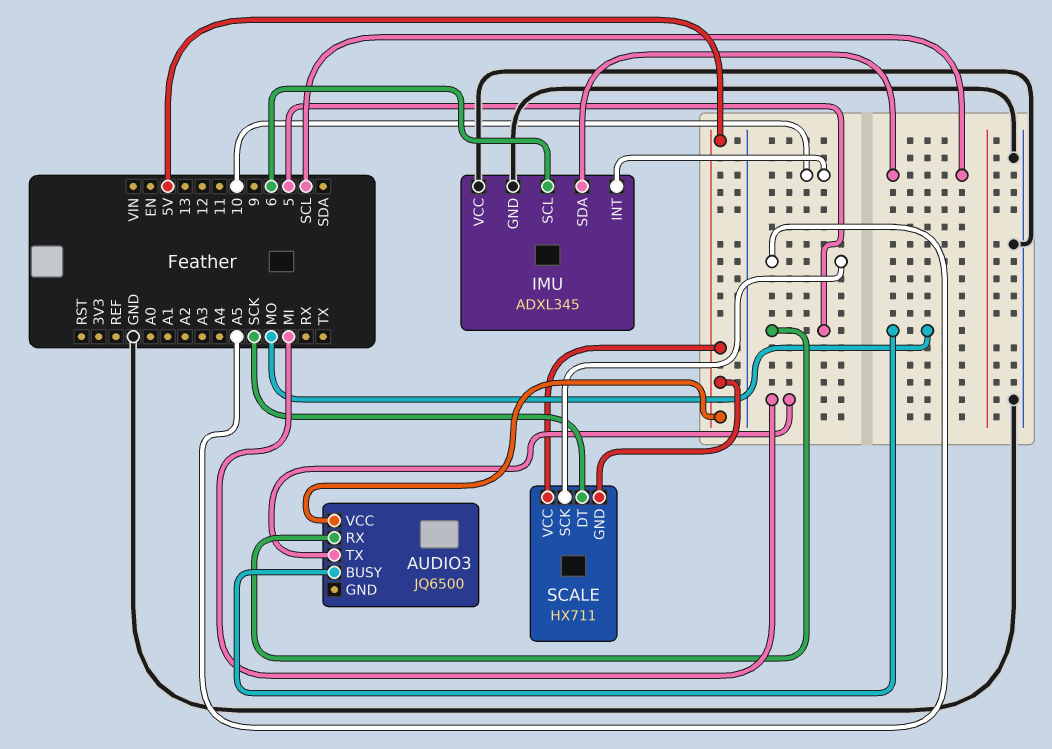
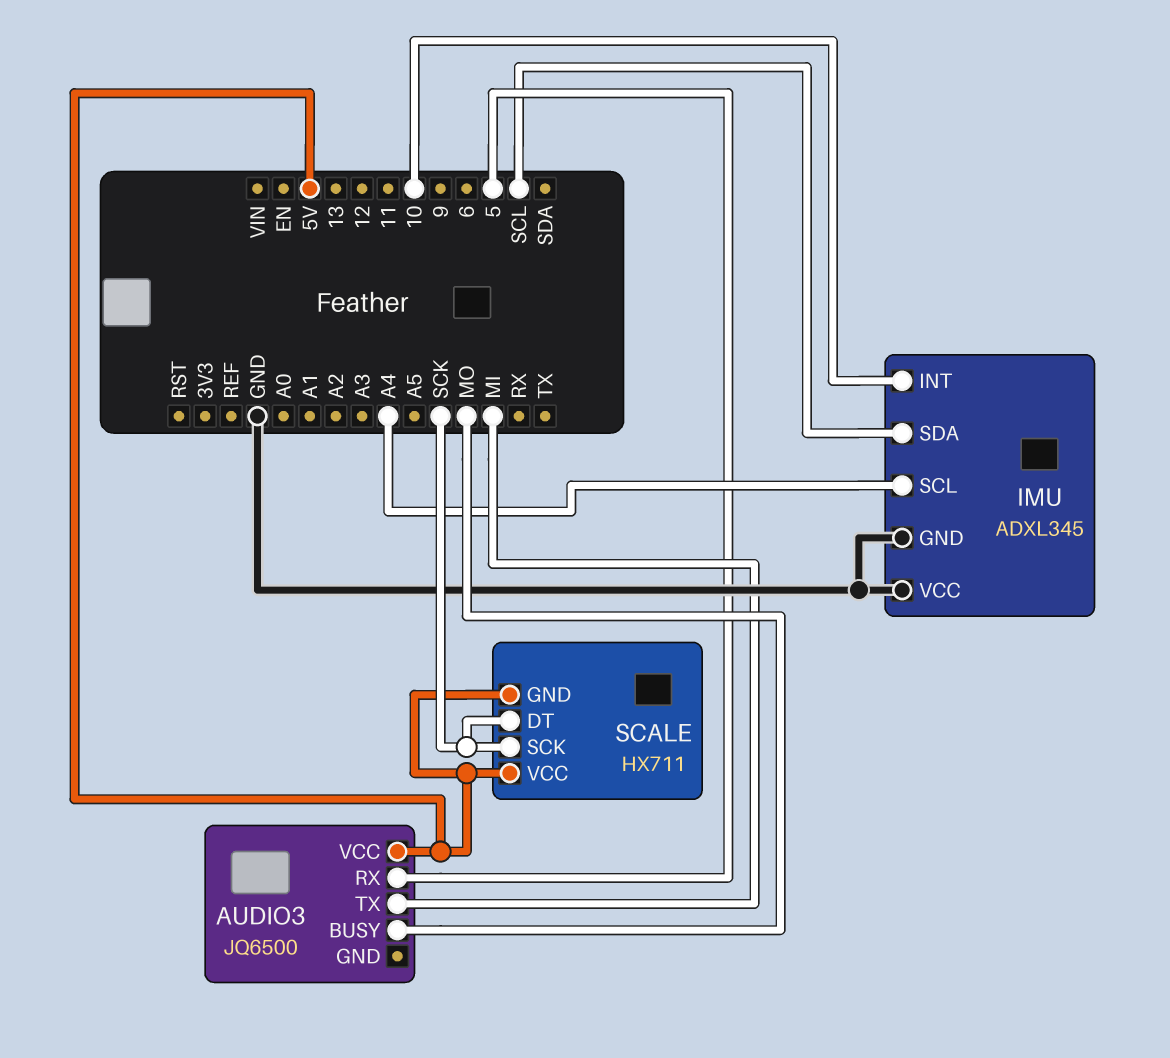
IMU pin SCL: 6 -> A4
SCALE pin SCK: A5 -> SCK

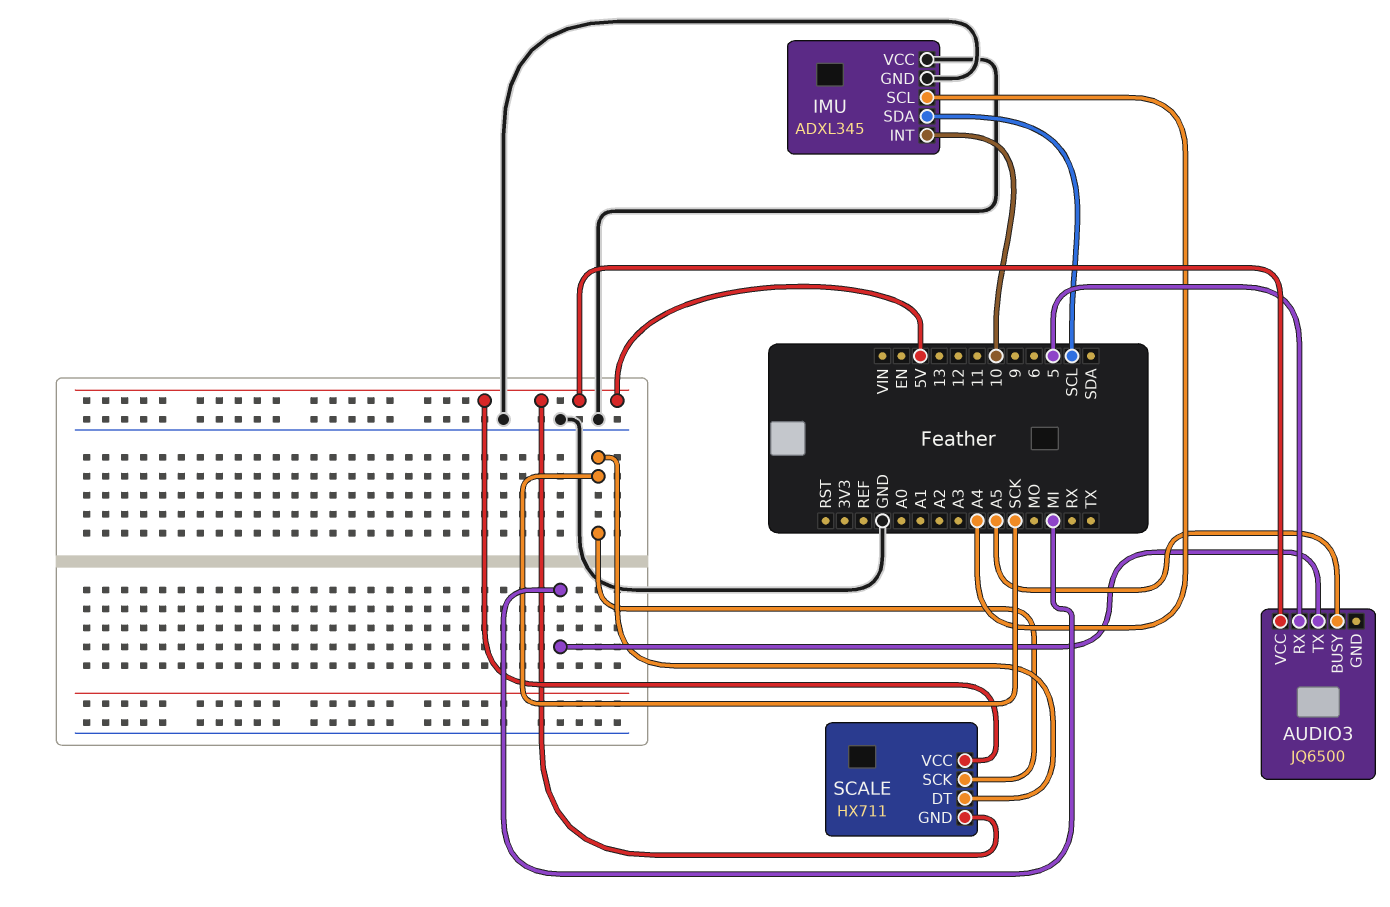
AUDIO3 pin BUSY: MO -> A5

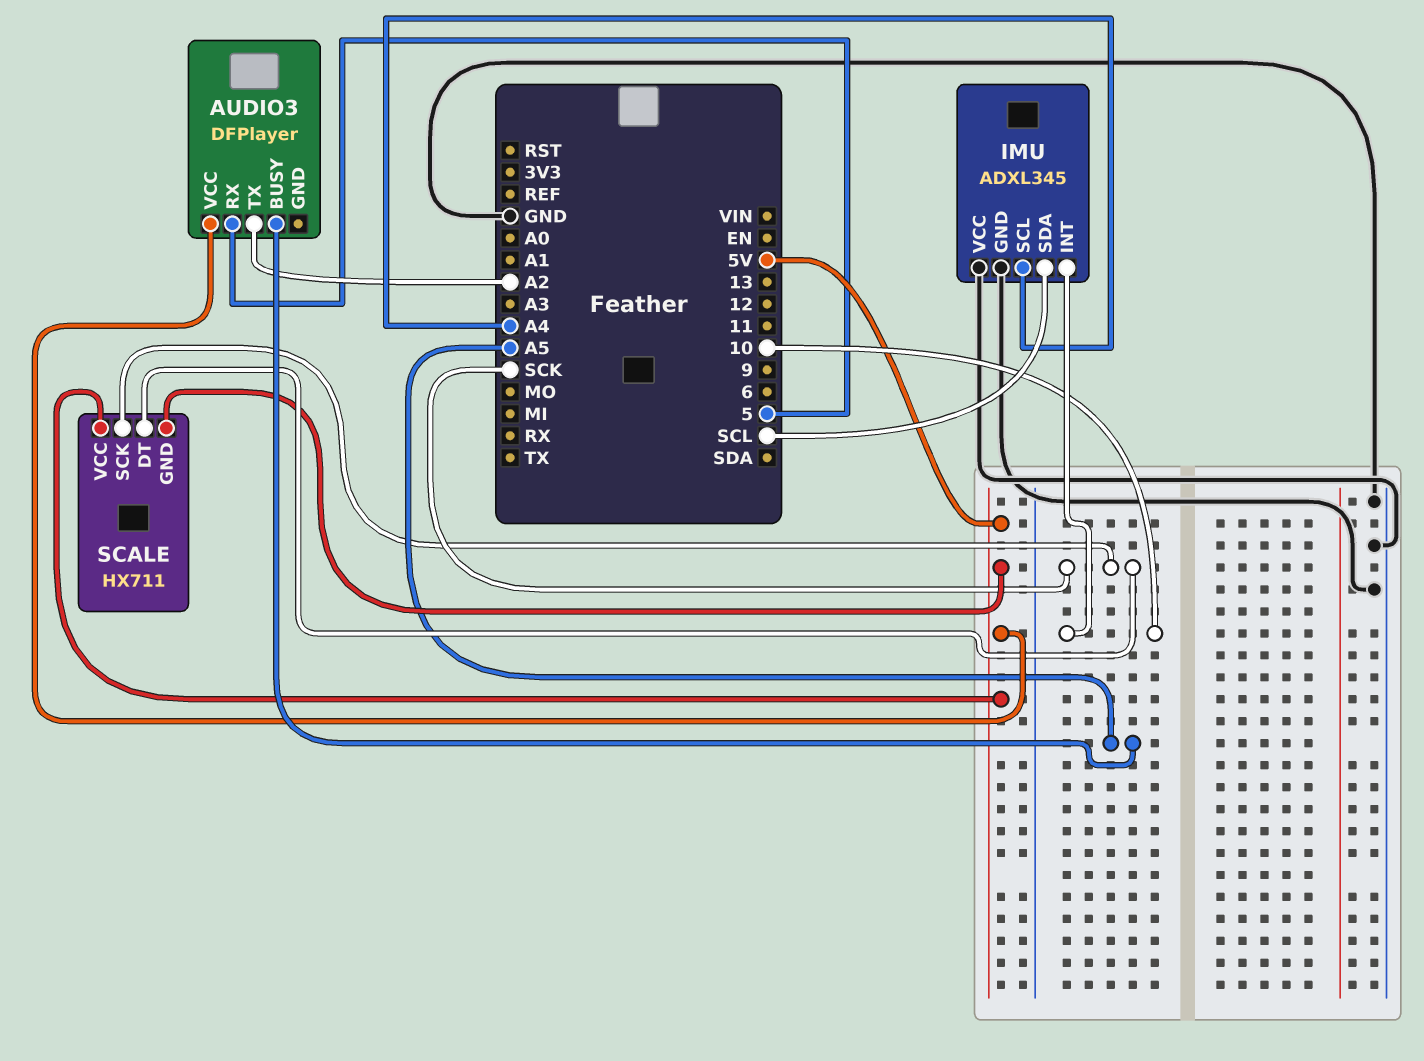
AUDIO3: JQ6500 -> DFPlayer
AUDIO3 pin TX: MI -> A2

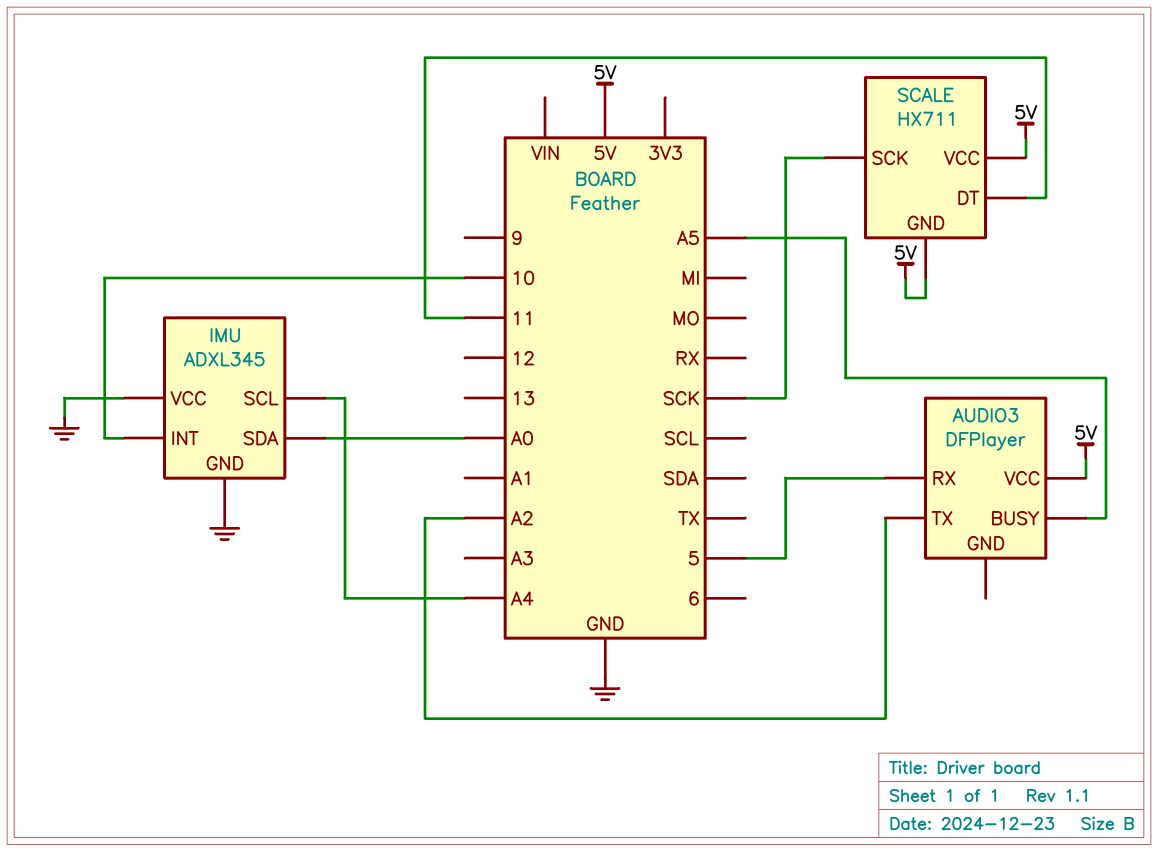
IMU pin SDA: SCL -> A0
SCALE pin DT: SCK -> 11

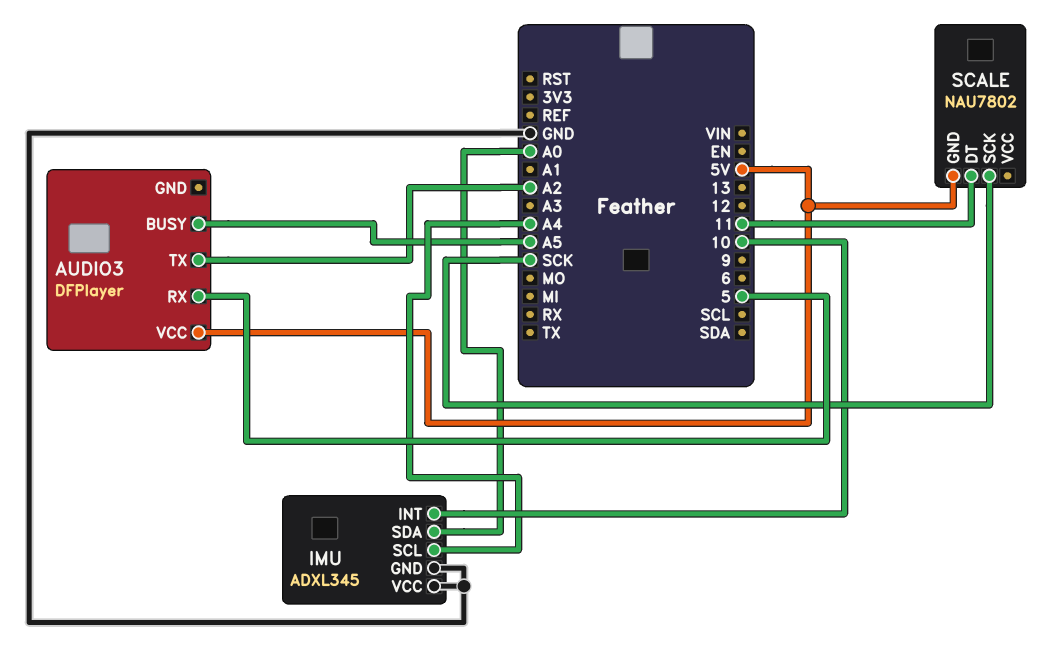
SCALE: HX711 -> NAU7802
SCALE pin VCC: 5V -> none

